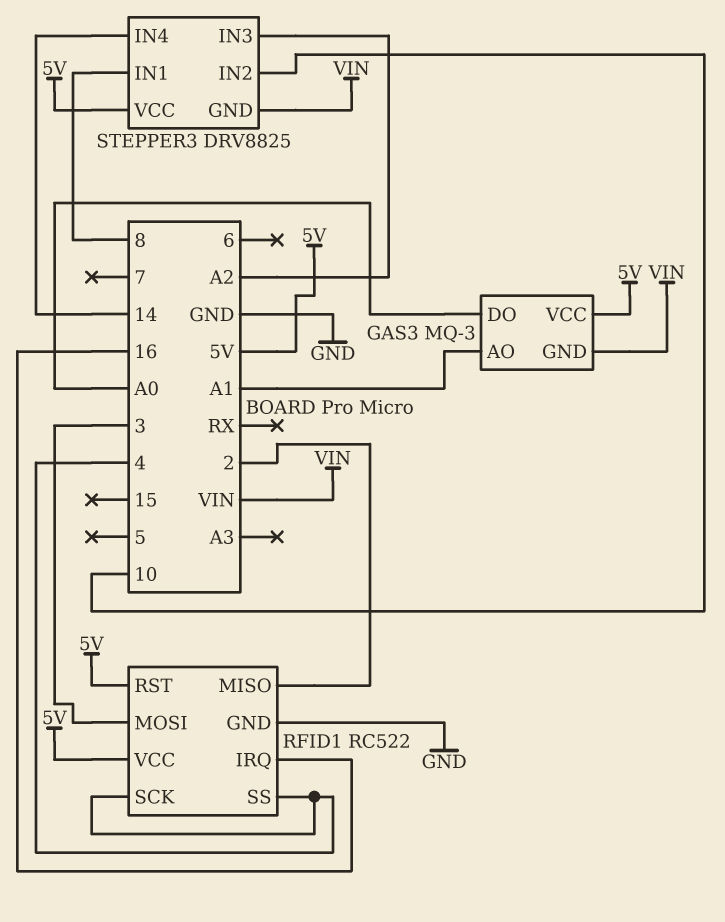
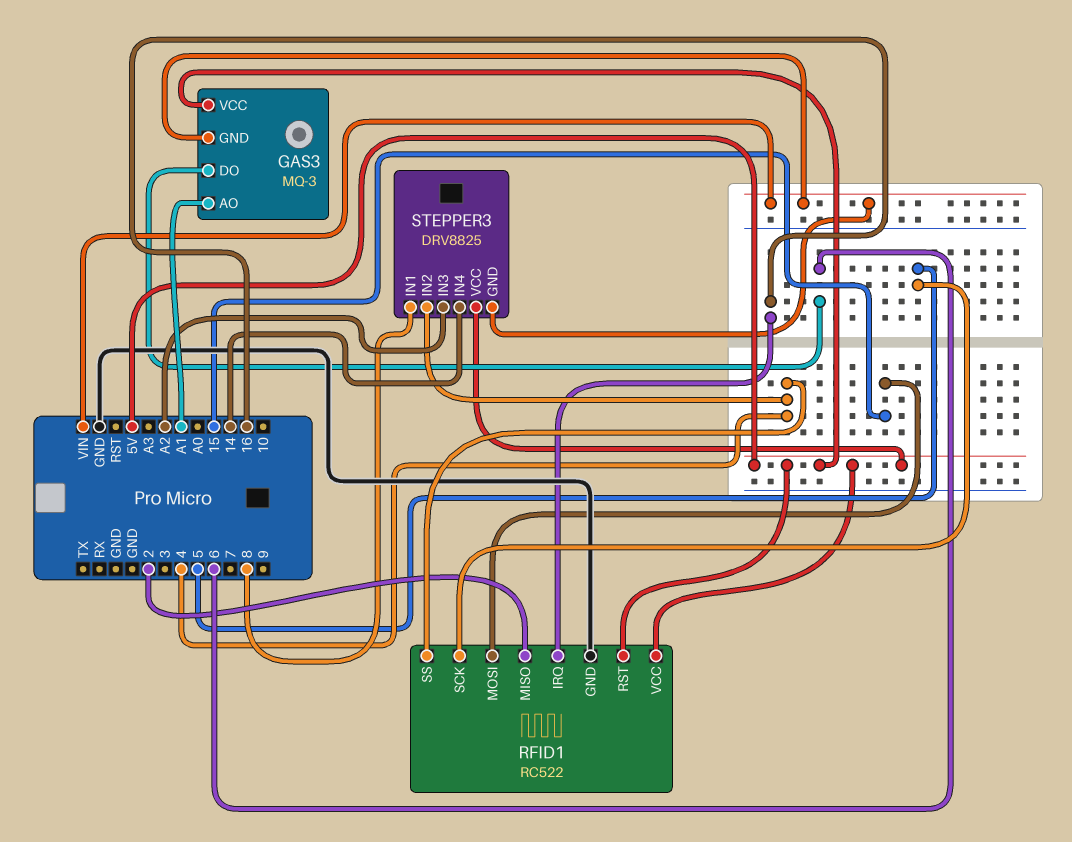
GAS3 pin DO: A0 -> 6
RFID1 pin MOSI: 3 -> 15
RFID1 pin SCK: 4 -> 5
STEPPER3 pin IN2: 10 -> 4

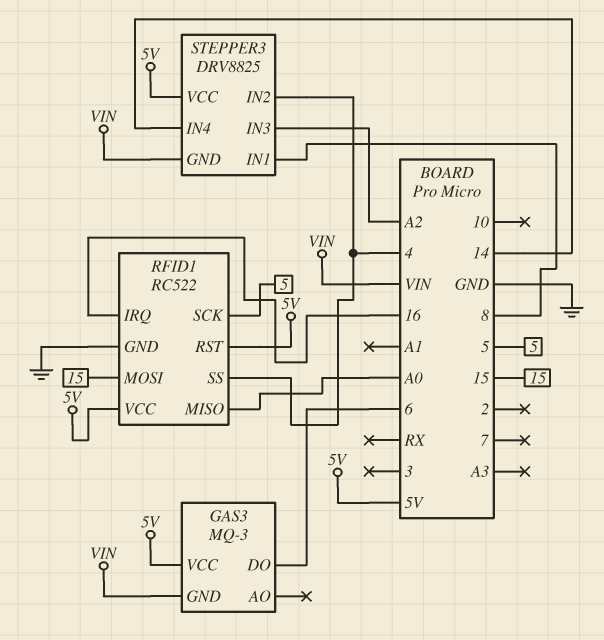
GAS3 pin AO: A1 -> none
RFID1 pin MISO: 2 -> A0

